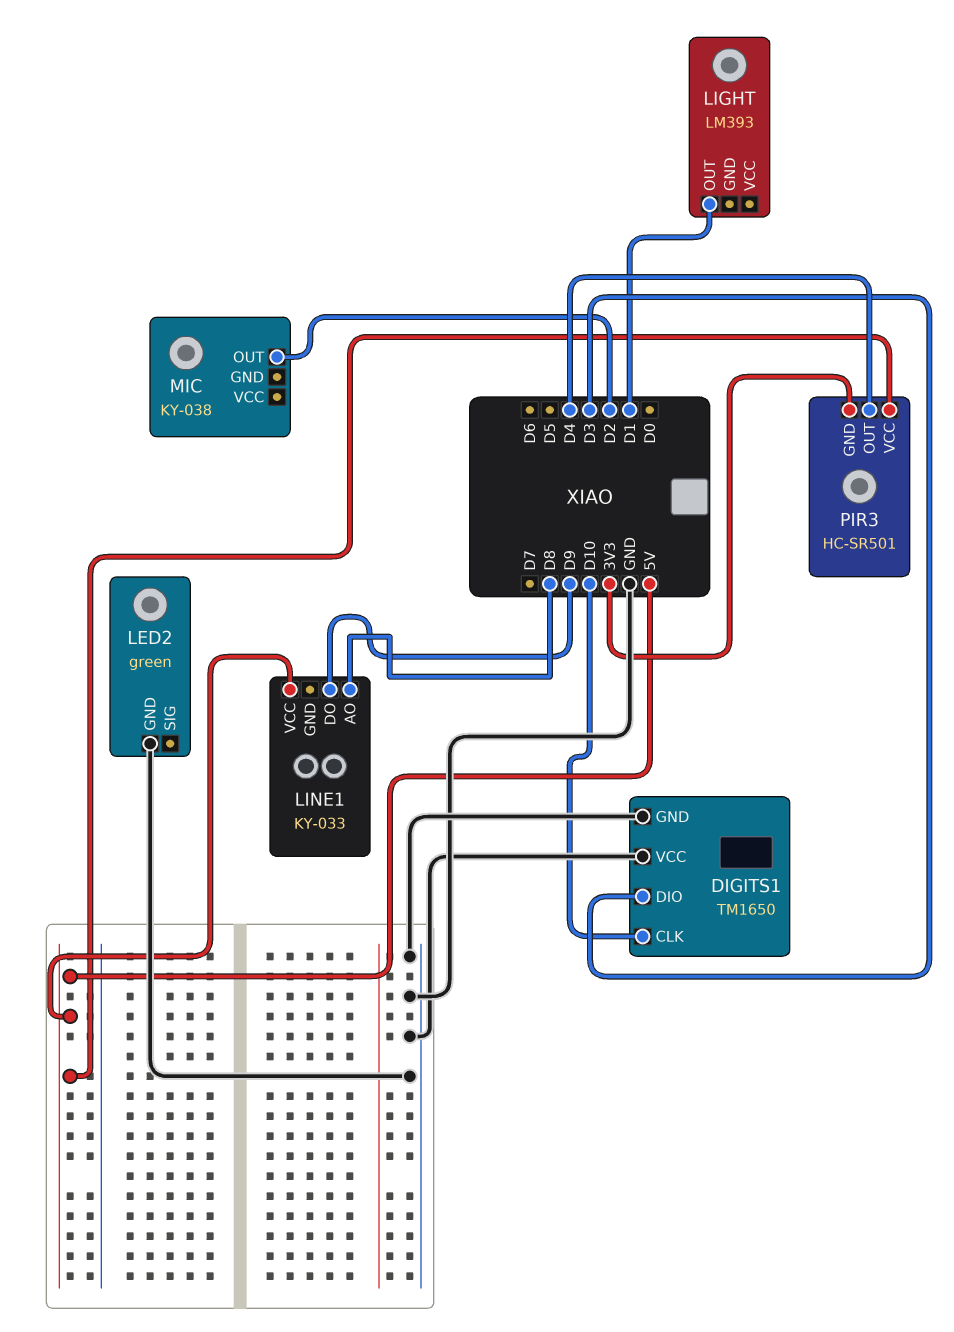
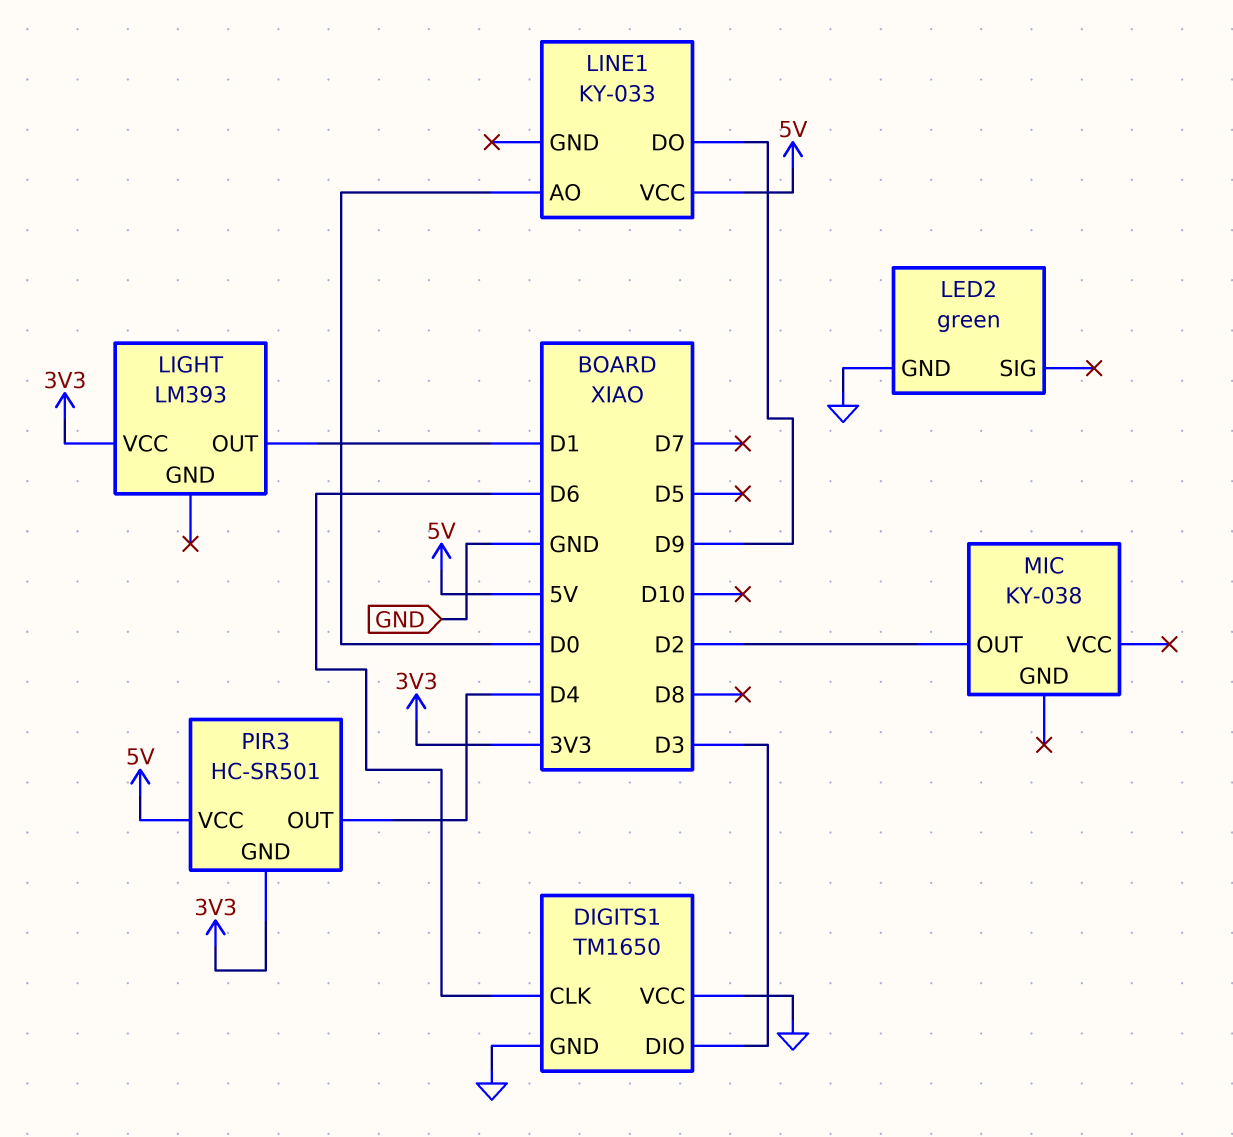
DIGITS1 pin CLK: D10 -> D6
LIGHT pin VCC: none -> 3V3
LINE1 pin AO: D8 -> D0

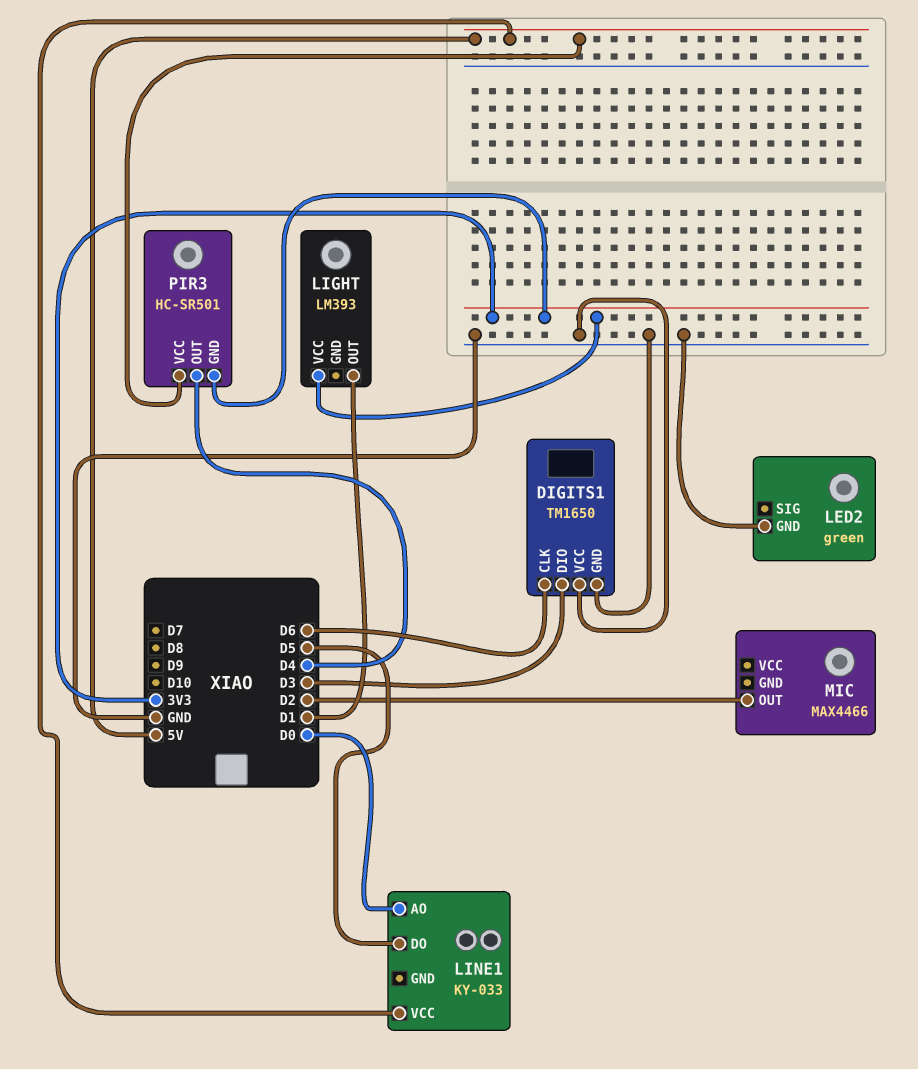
LINE1 pin DO: D9 -> D5
MIC: KY-038 -> MAX4466

